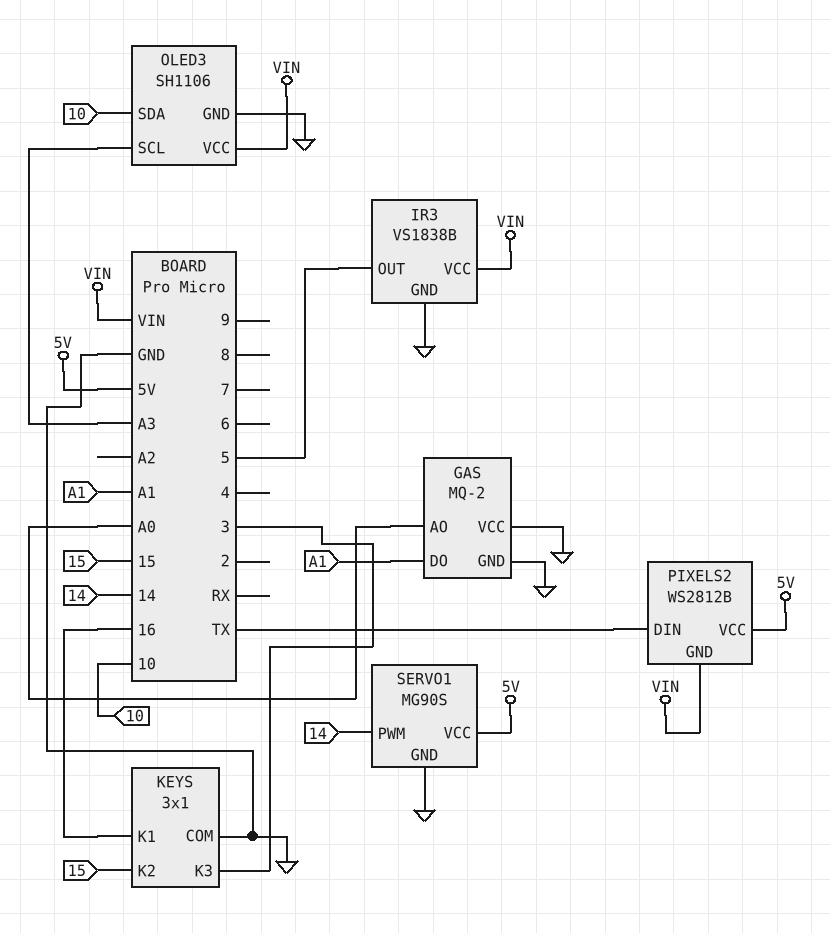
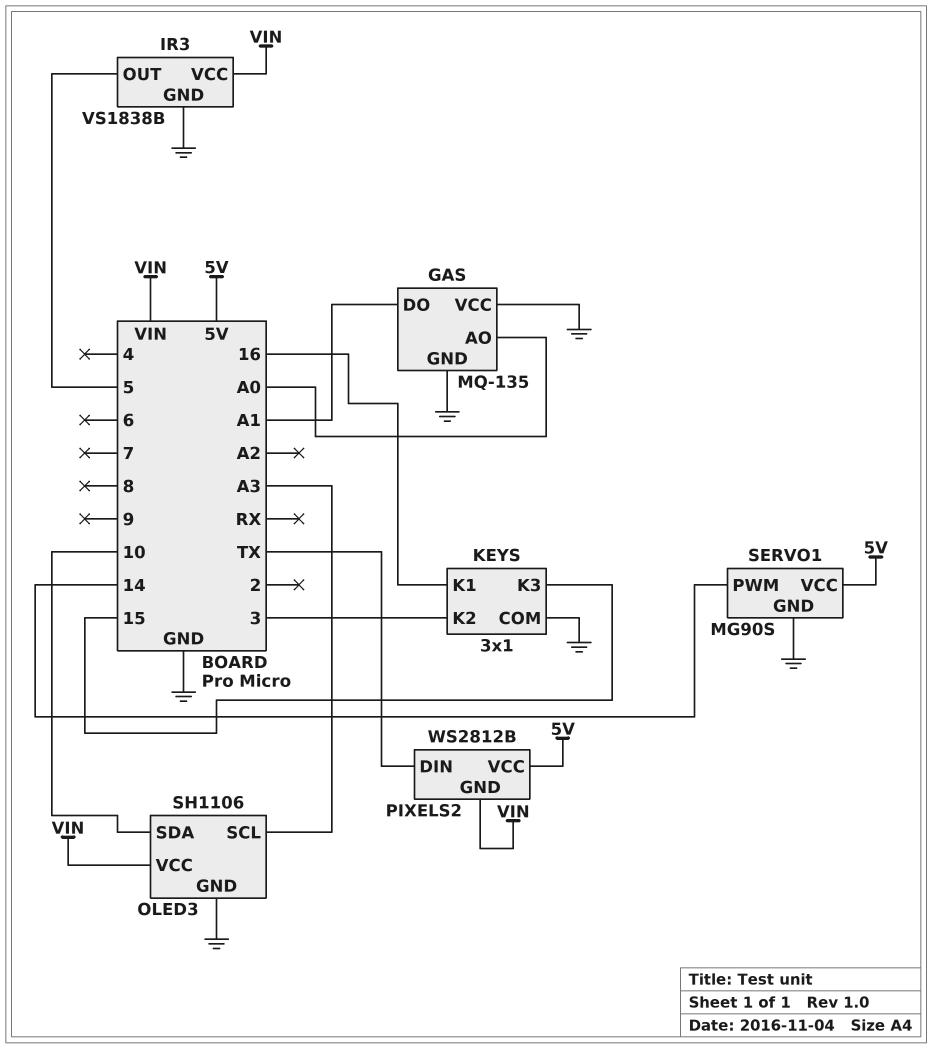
GAS: MQ-2 -> MQ-135
KEYS pin K2: 15 -> 3
KEYS pin K3: 3 -> 15

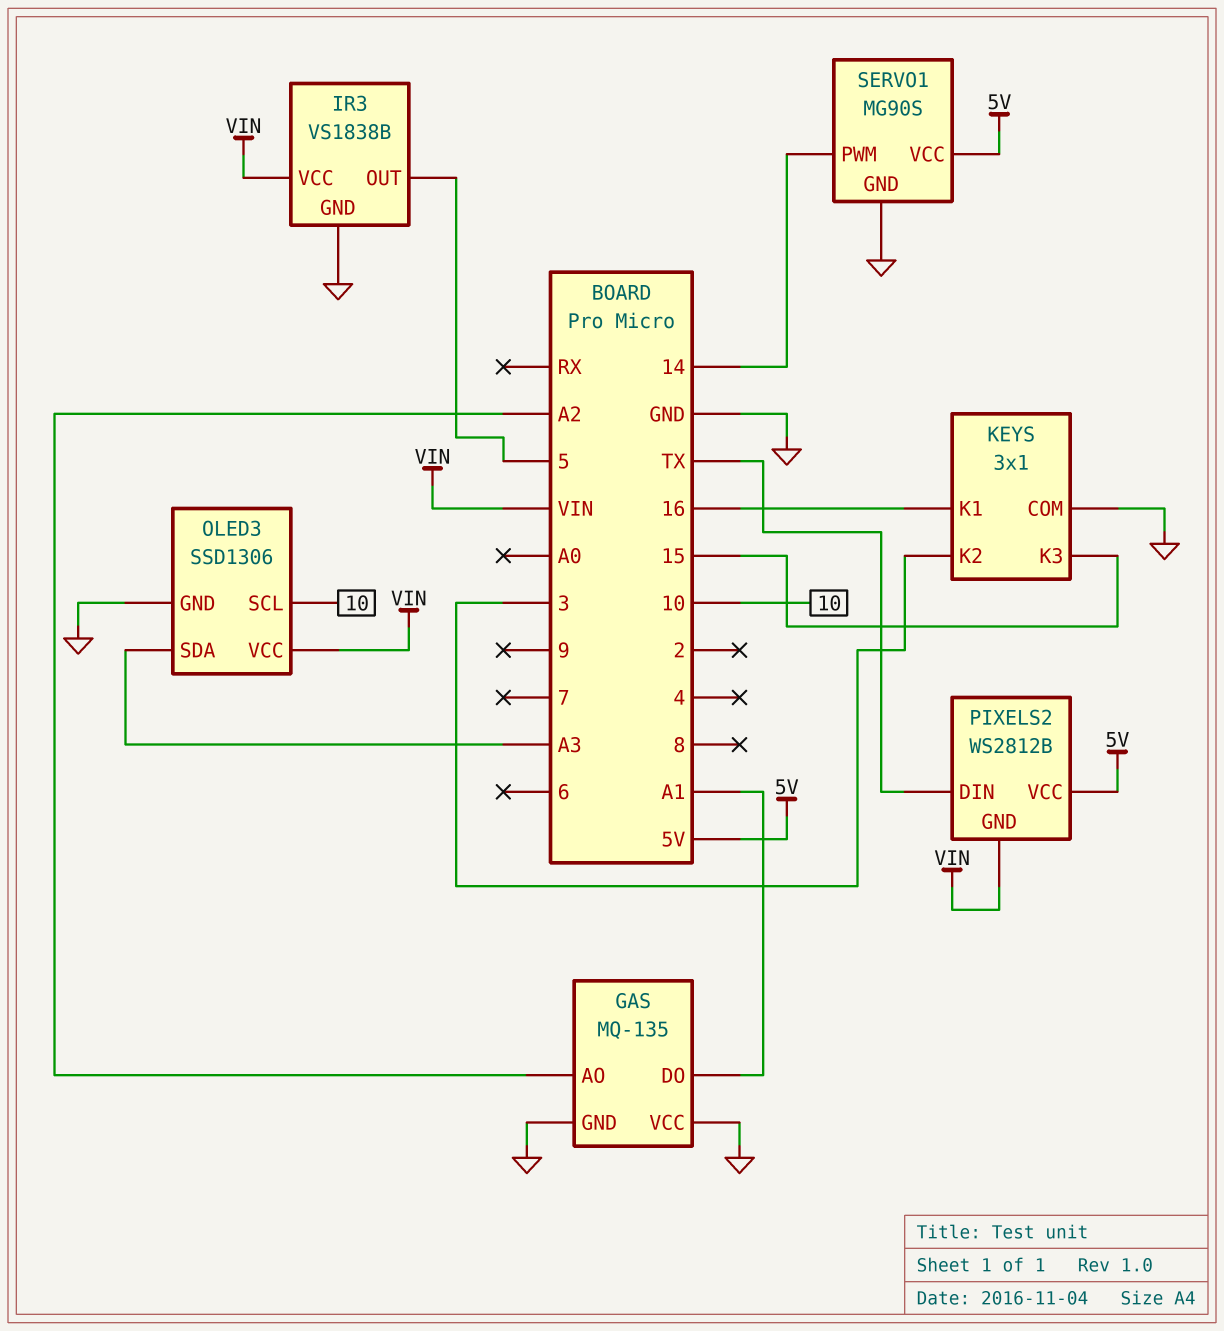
GAS pin AO: A0 -> A2
OLED3: SH1106 -> SSD1306
OLED3 pin SCL: A3 -> 10
OLED3 pin SDA: 10 -> A3

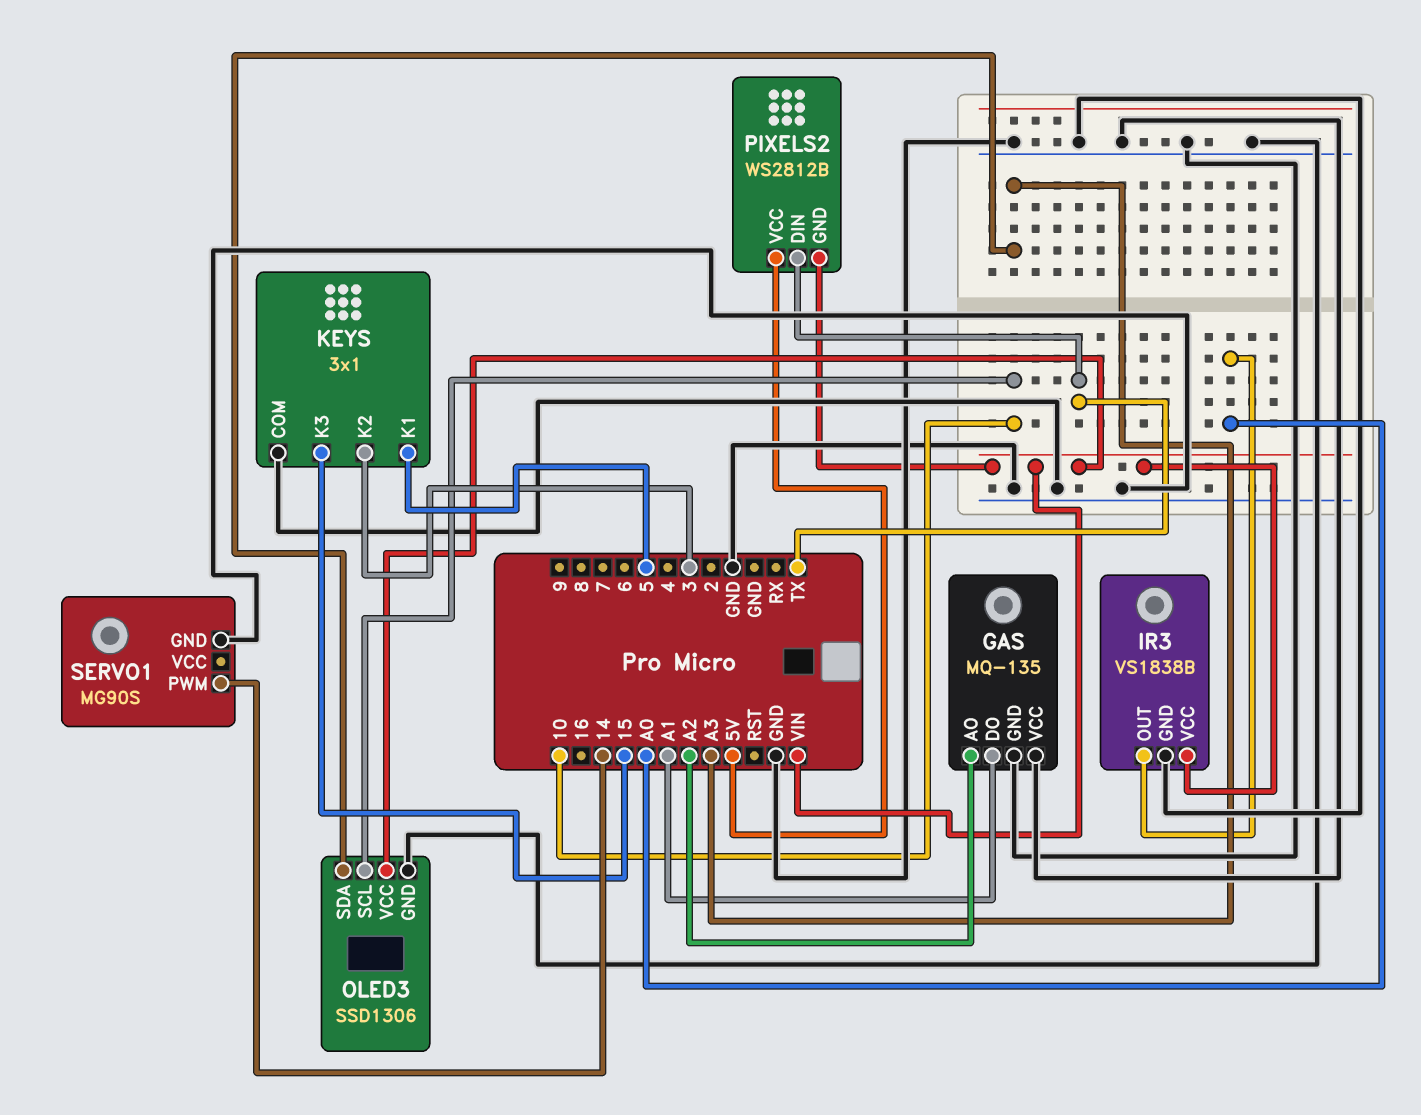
IR3 pin OUT: 5 -> A0
KEYS pin K1: 16 -> 5
SERVO1 pin VCC: 5V -> none

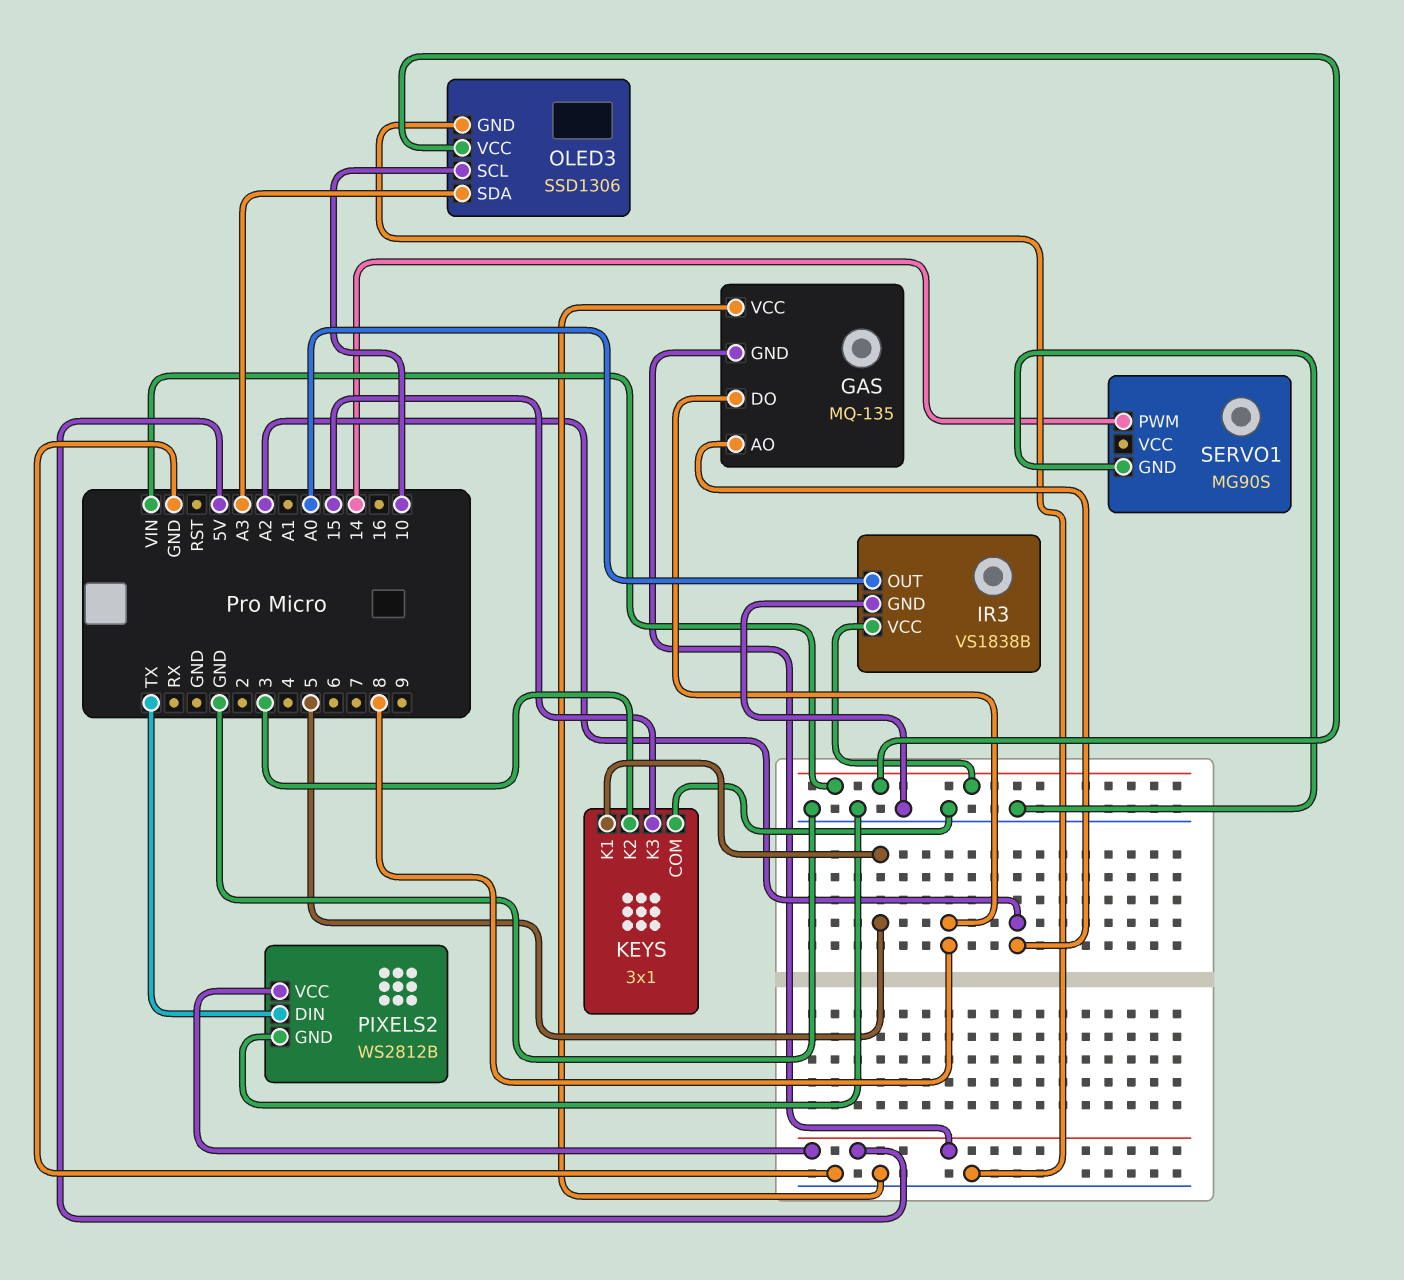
GAS pin DO: A1 -> 8
GAS pin GND: GND -> 5V
PIXELS2 pin GND: VIN -> GND

